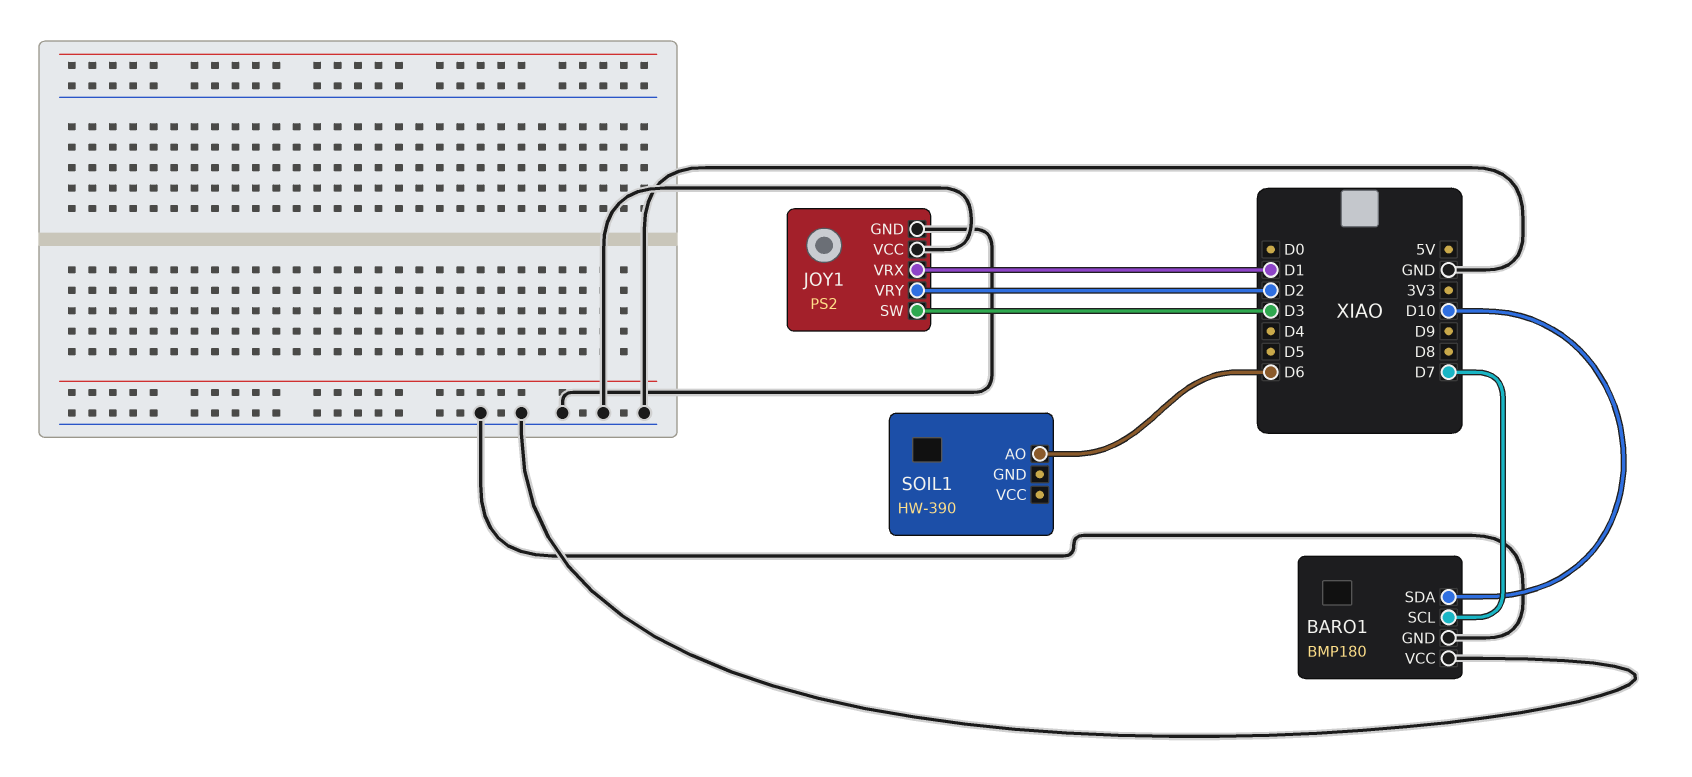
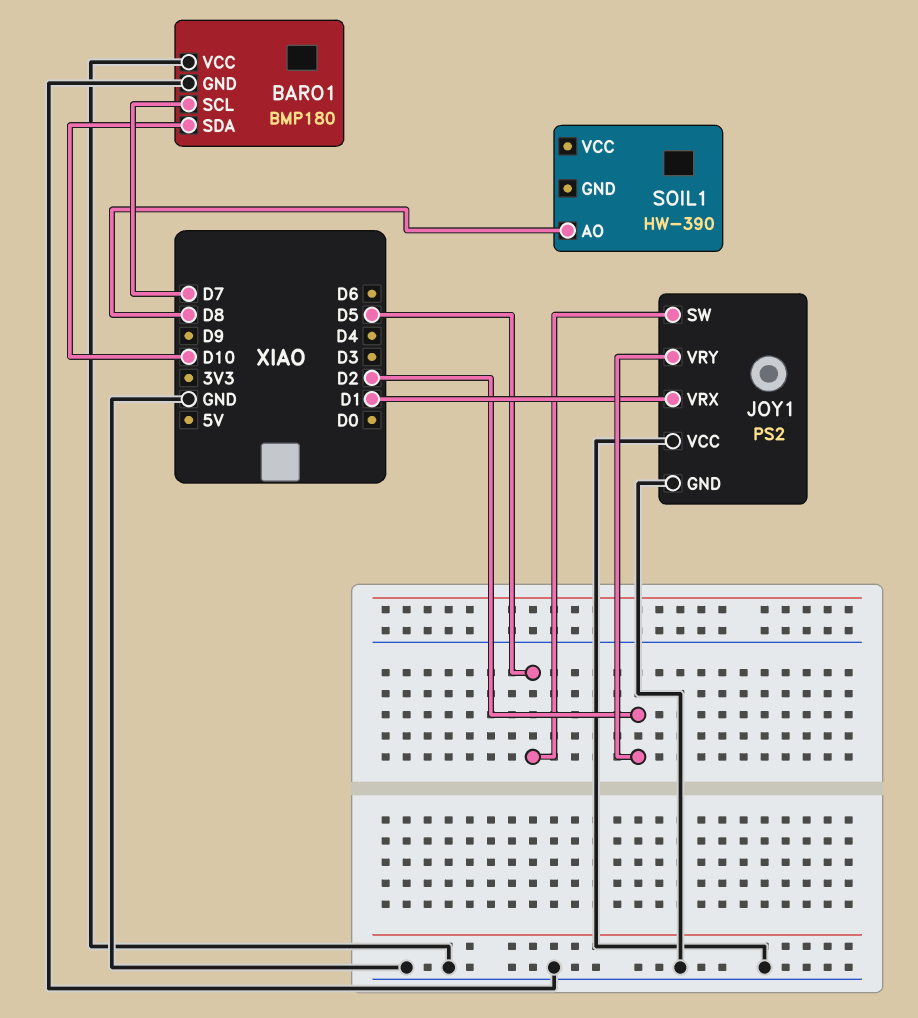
JOY1 pin SW: D3 -> D5
SOIL1 pin AO: D6 -> D8

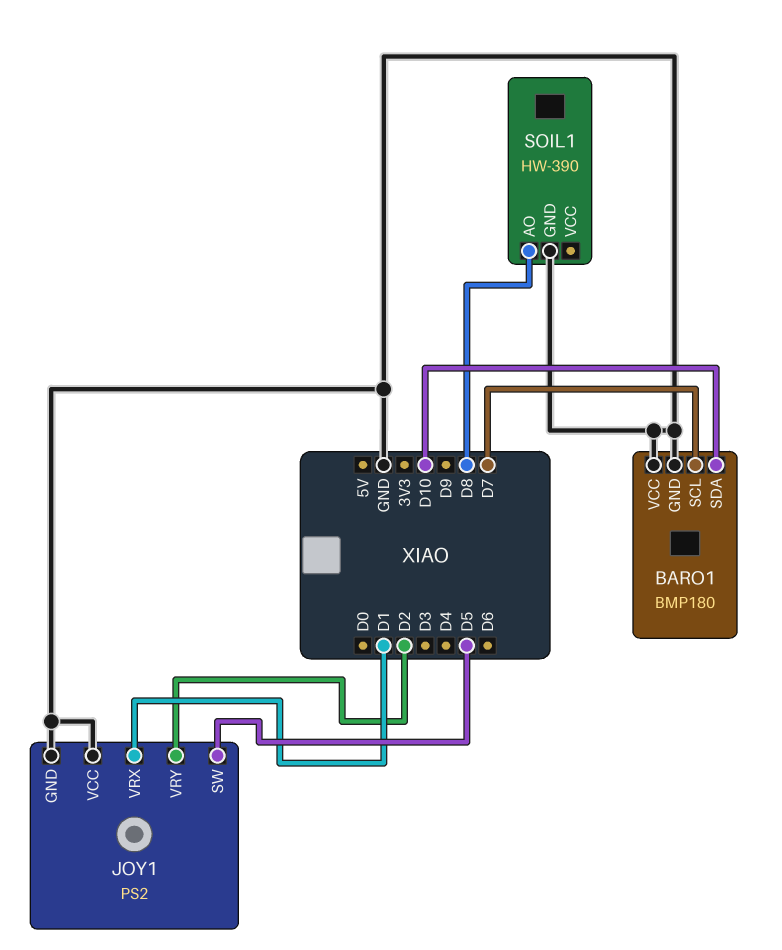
SOIL1 pin GND: none -> GND

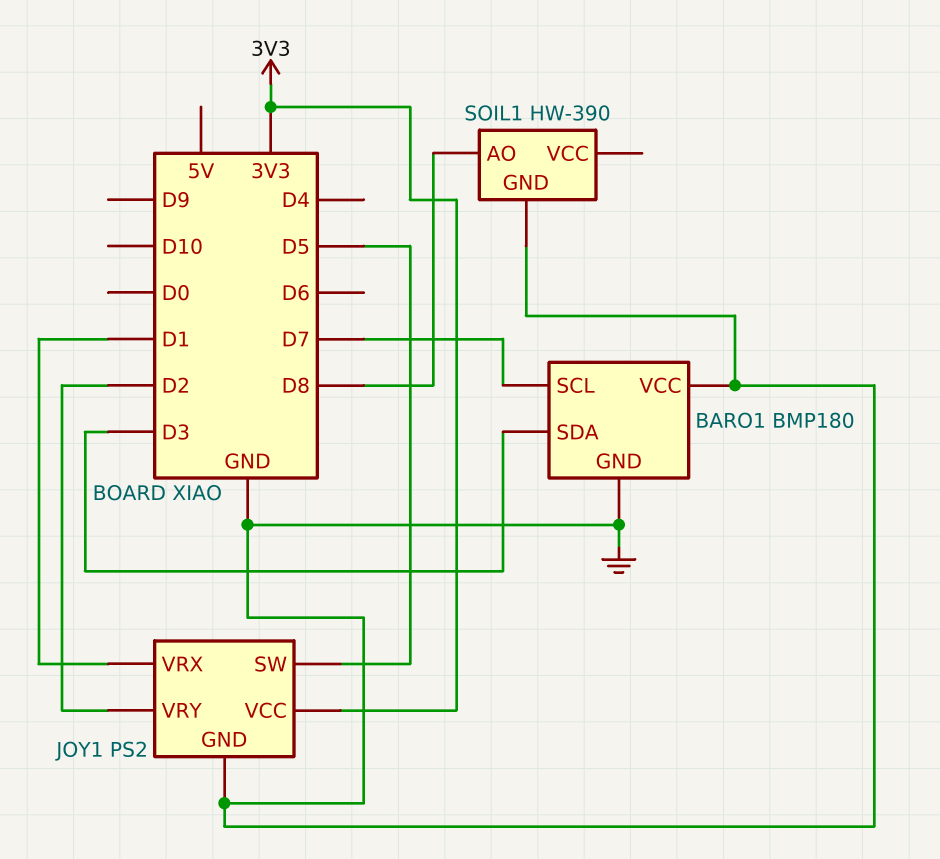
BARO1 pin SDA: D10 -> D3
JOY1 pin VCC: GND -> 3V3

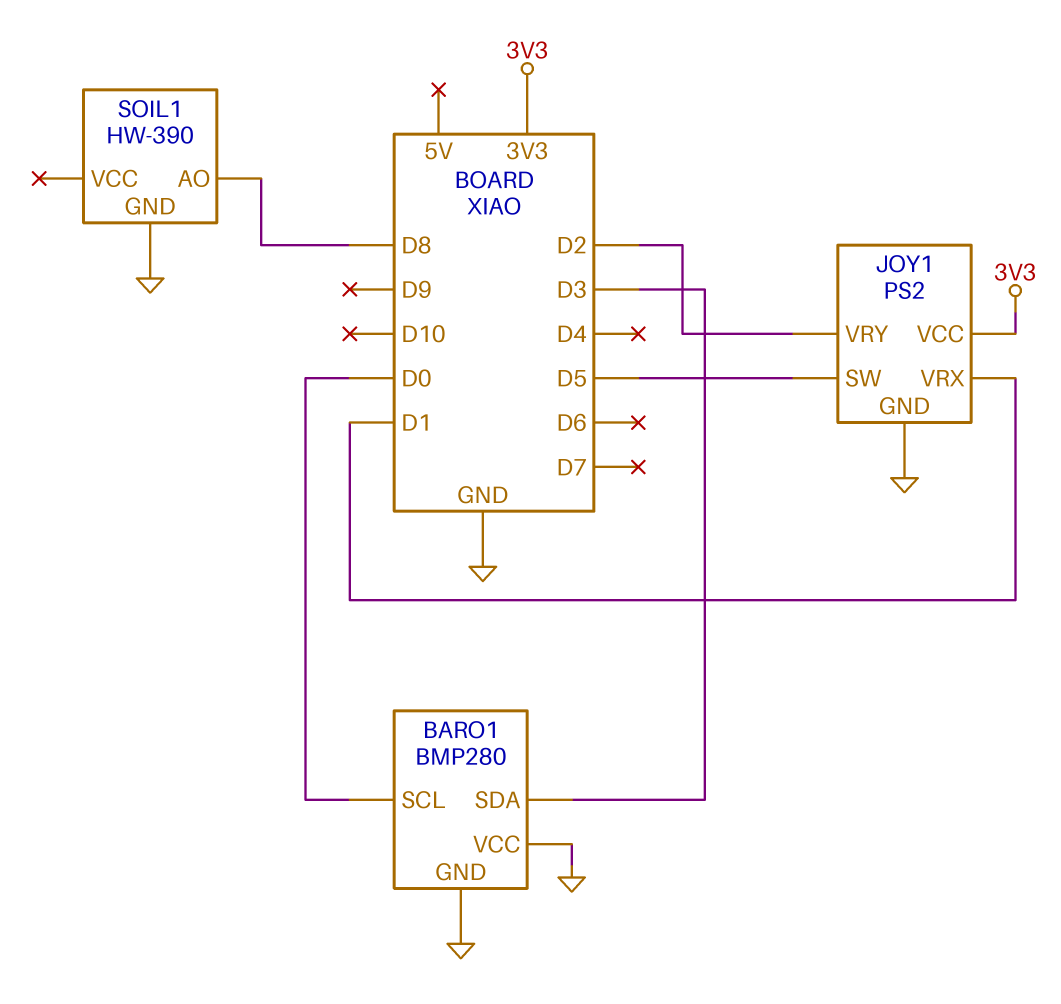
BARO1: BMP180 -> BMP280
BARO1 pin SCL: D7 -> D0

